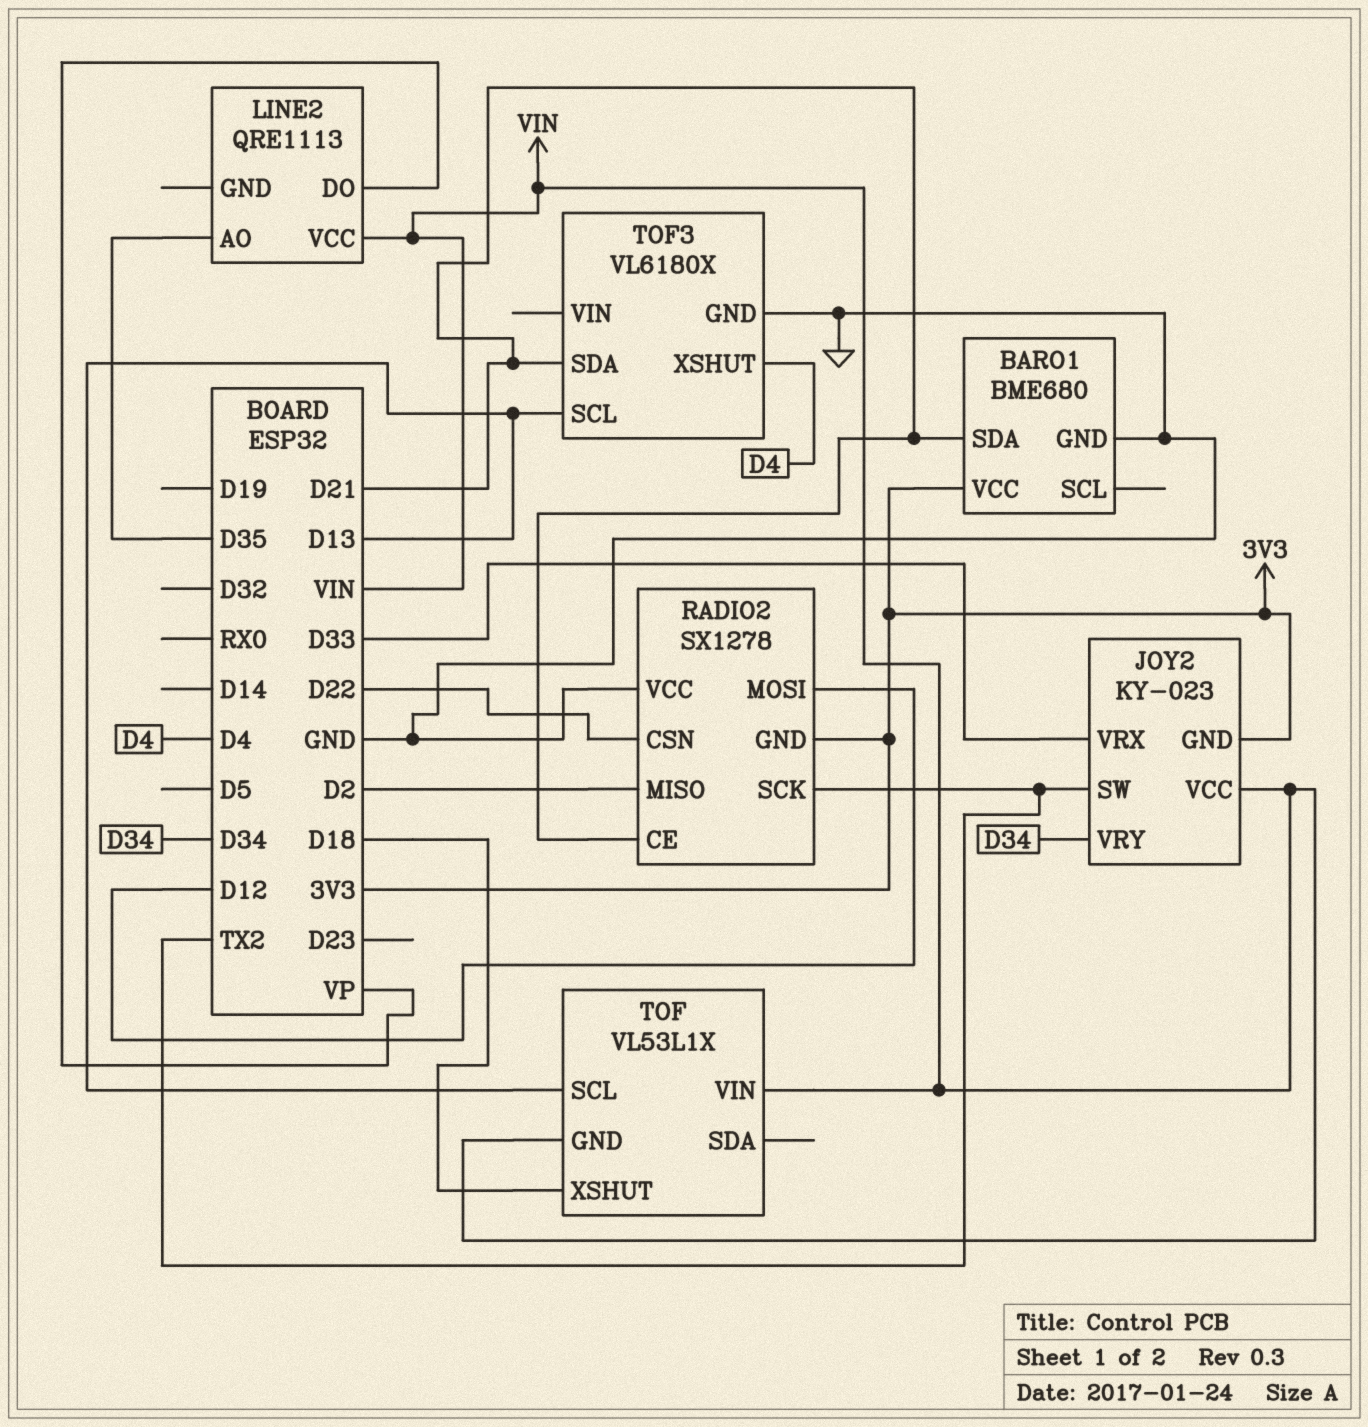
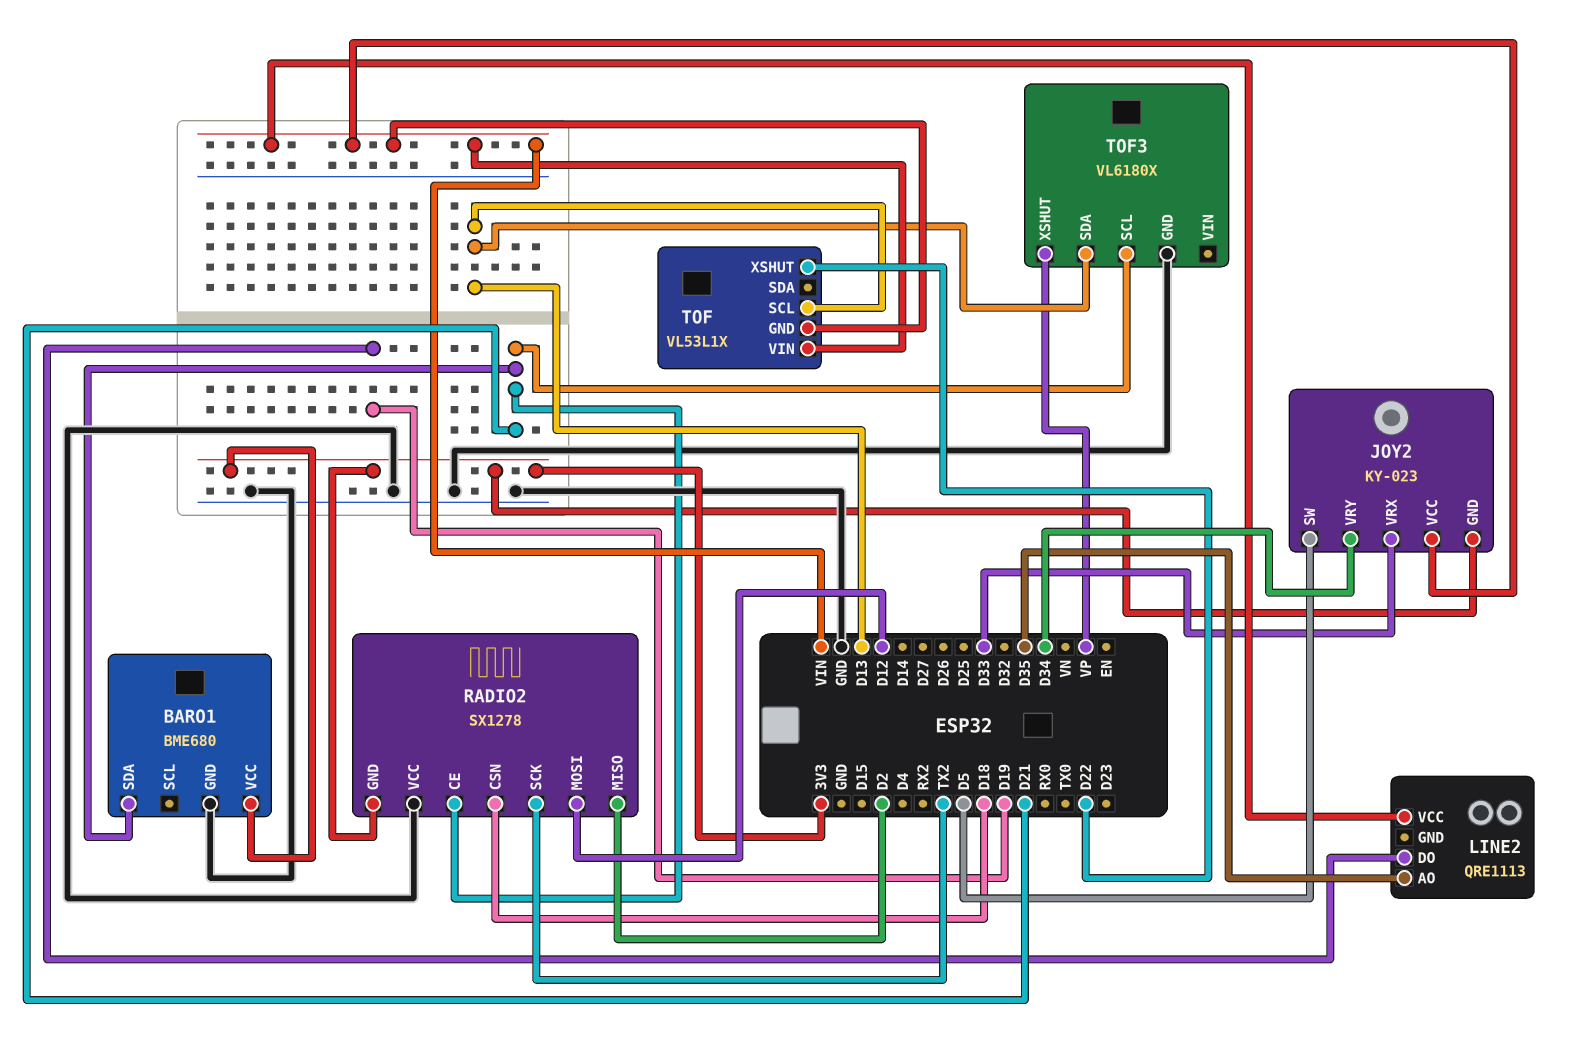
JOY2 pin SW: TX2 -> D5
LINE2 pin DO: VP -> D19
RADIO2 pin CSN: D22 -> D18
TOF pin XSHUT: D18 -> D22
TOF3 pin SCL: D13 -> D21
TOF3 pin SDA: D21 -> D13
TOF3 pin XSHUT: D4 -> VP

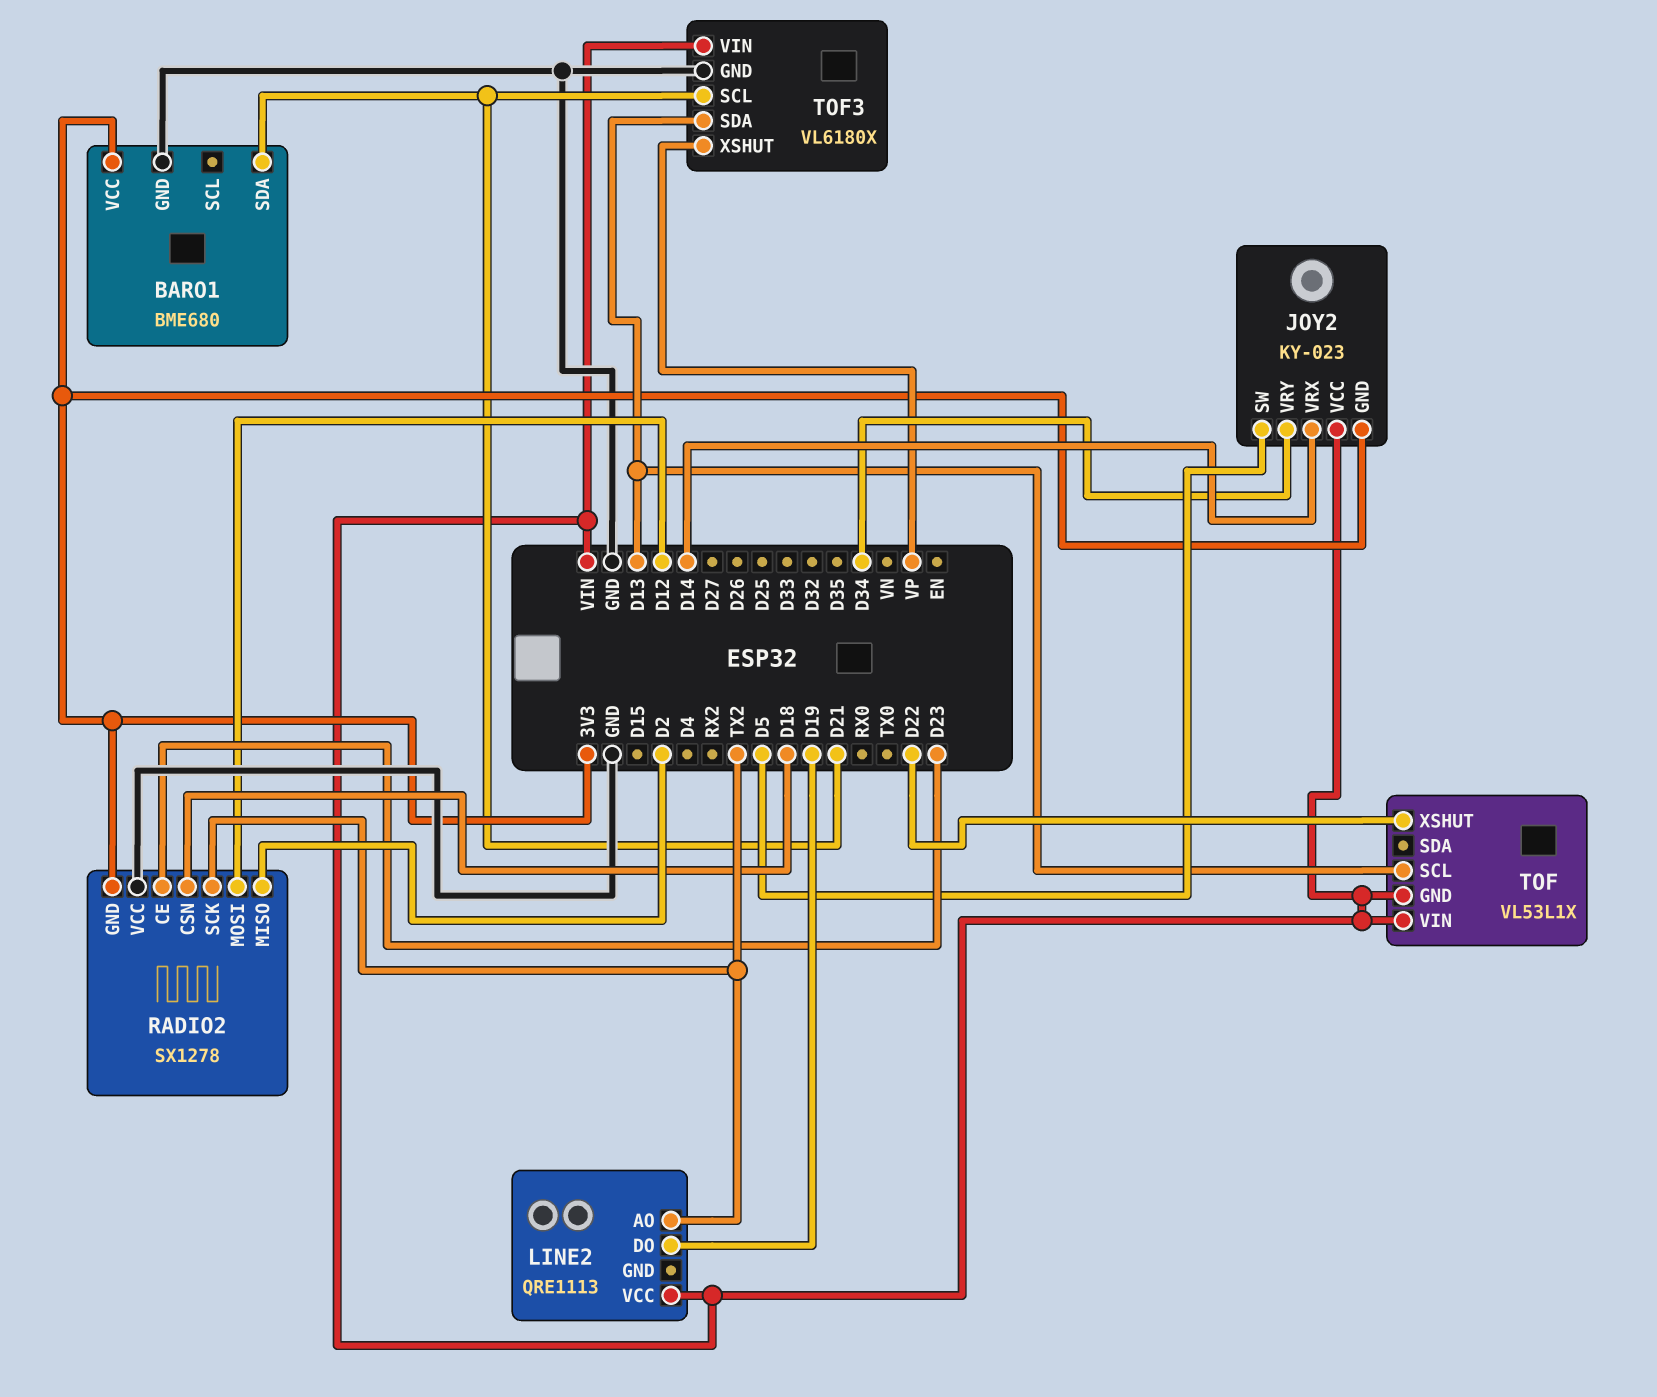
JOY2 pin VRX: D33 -> D14
LINE2 pin AO: D35 -> TX2
RADIO2 pin CE: D21 -> D23
TOF3 pin VIN: none -> VIN

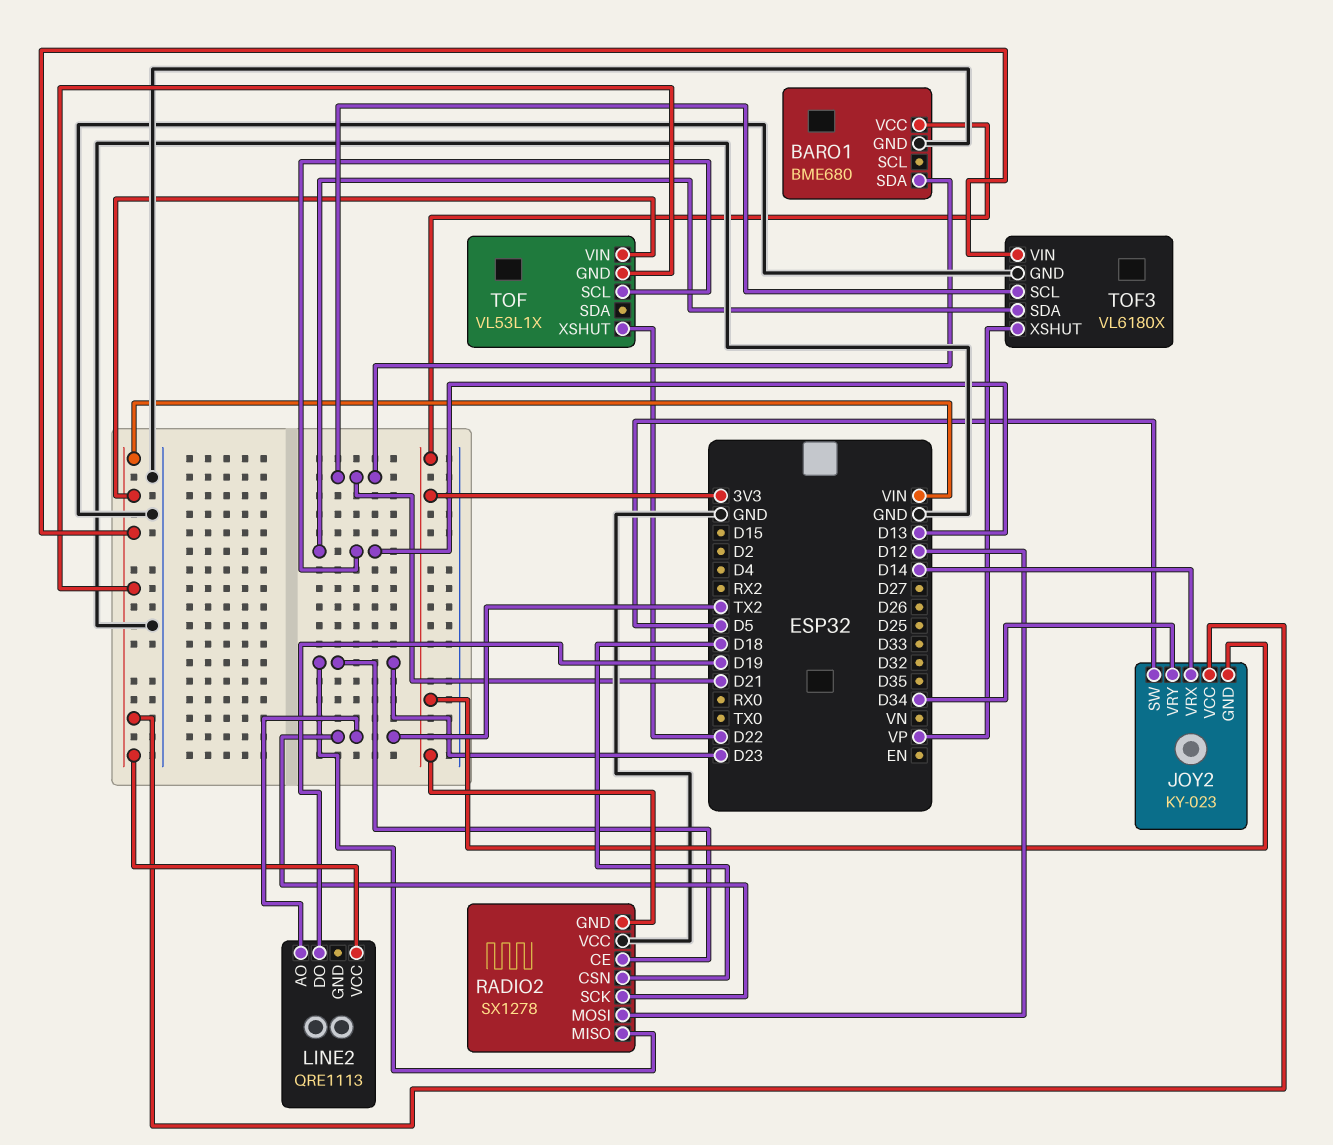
RADIO2 pin MISO: D2 -> D23

